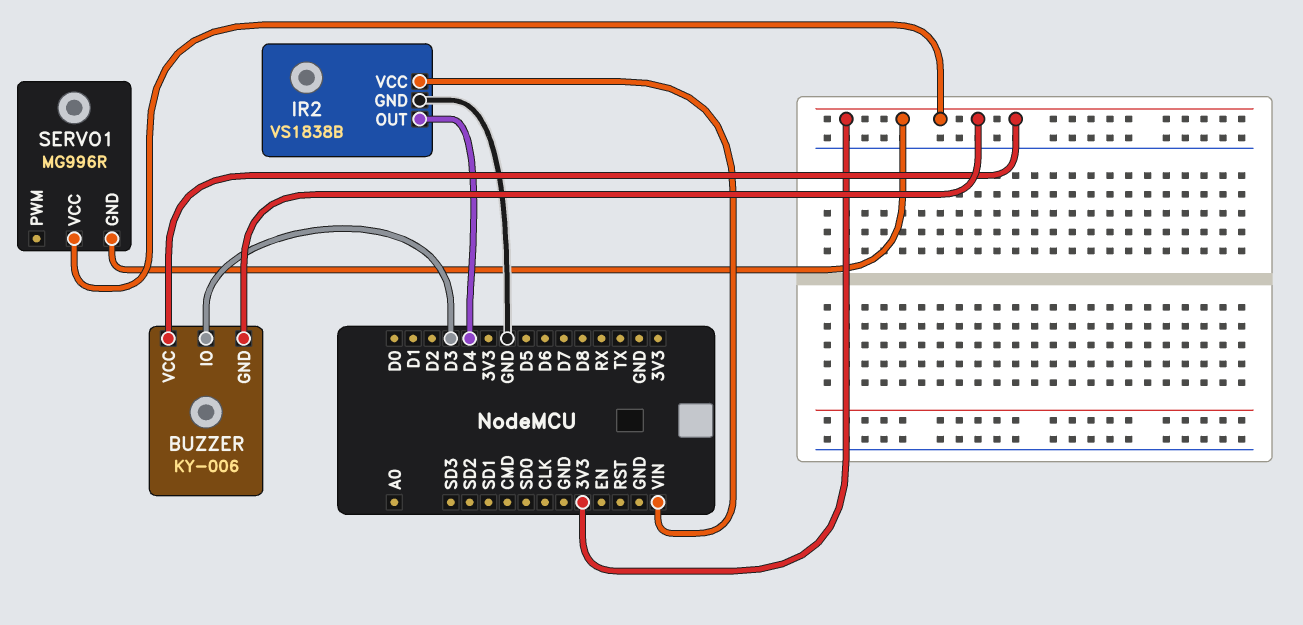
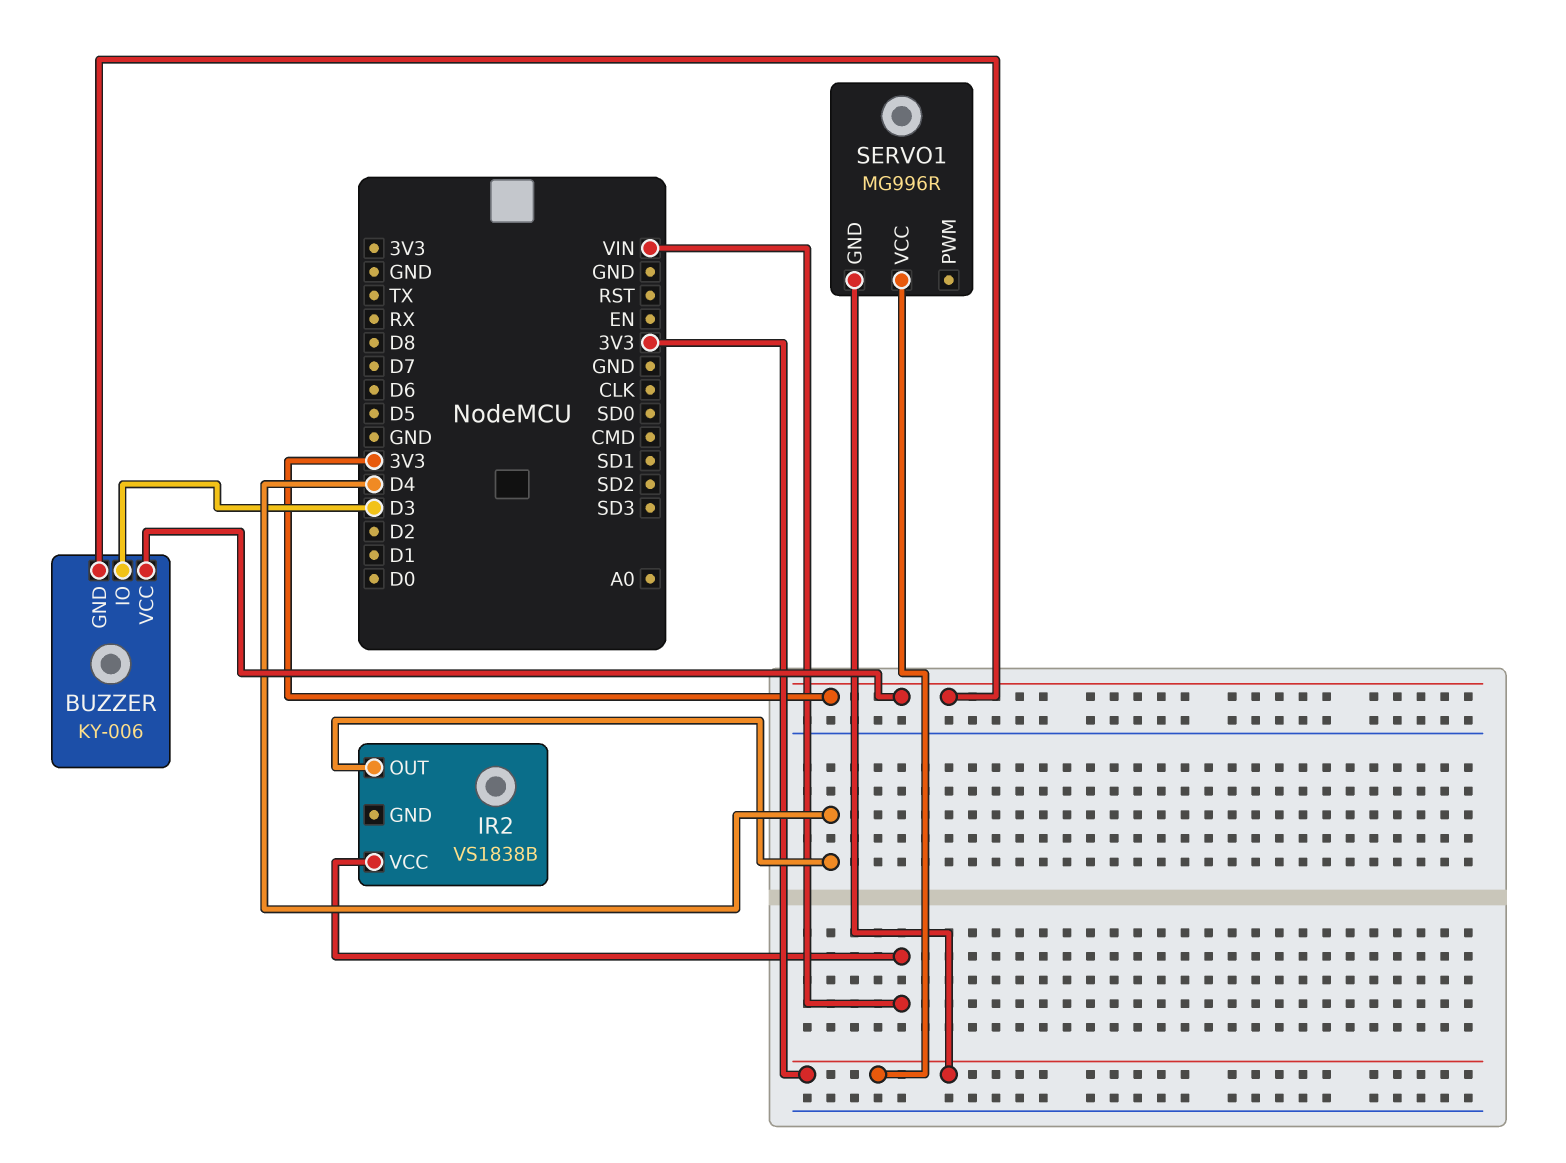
IR2 pin GND: GND -> none

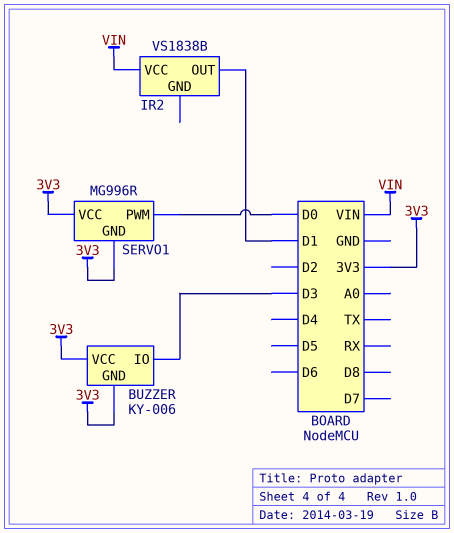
IR2 pin OUT: D4 -> D1
SERVO1 pin PWM: none -> D0

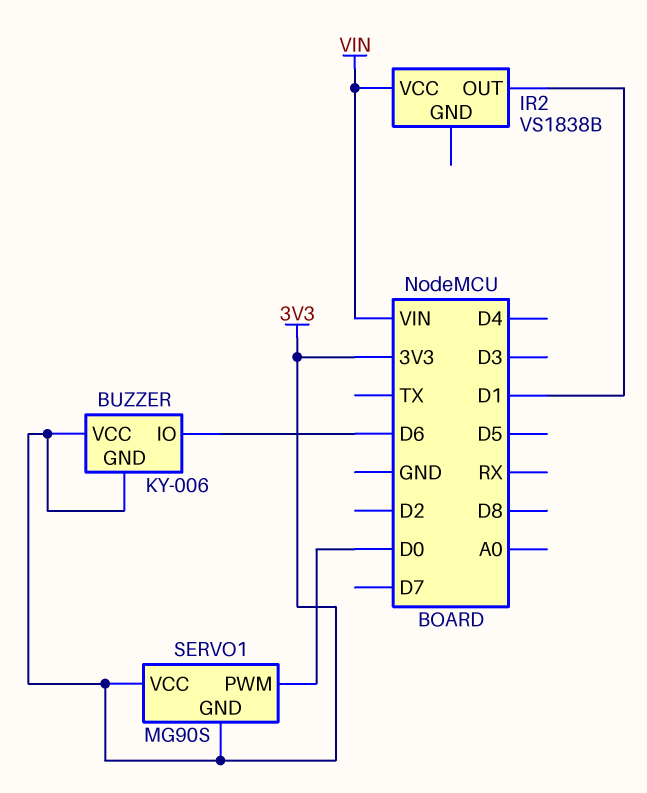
BUZZER pin IO: D3 -> D6
SERVO1: MG996R -> MG90S

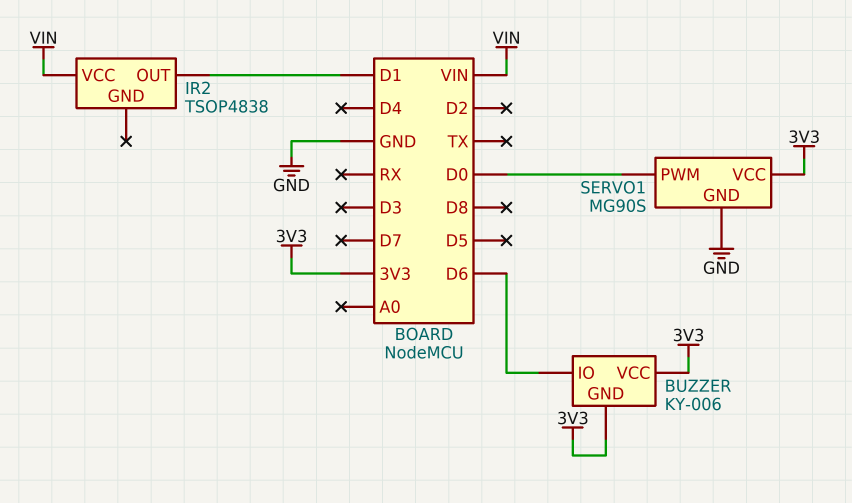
IR2: VS1838B -> TSOP4838
SERVO1 pin GND: 3V3 -> GND

